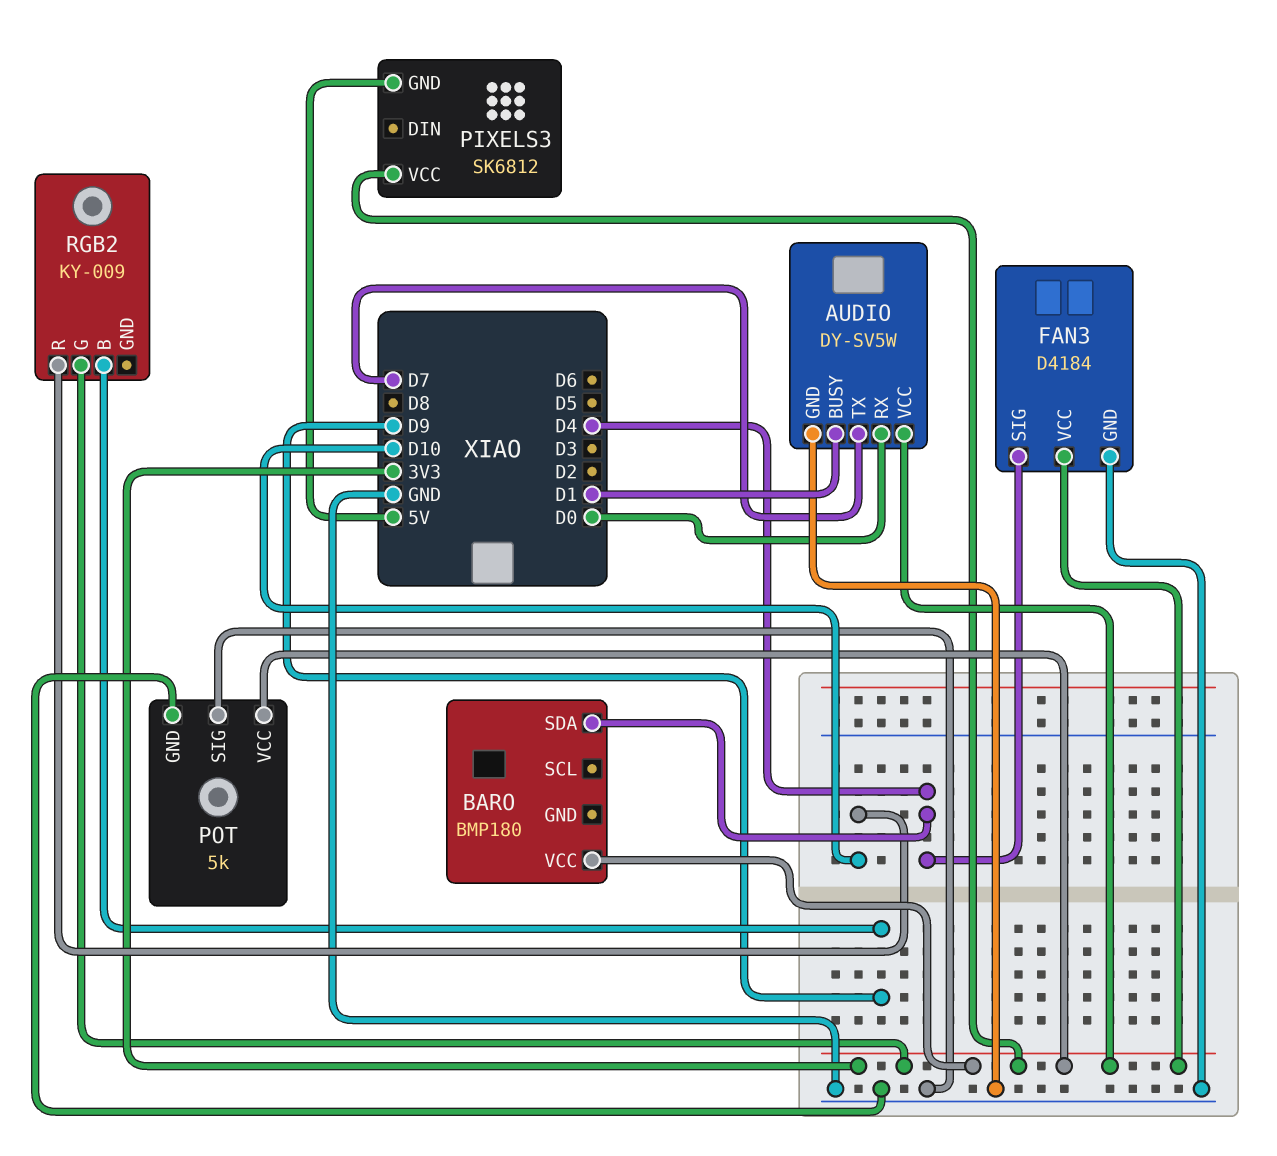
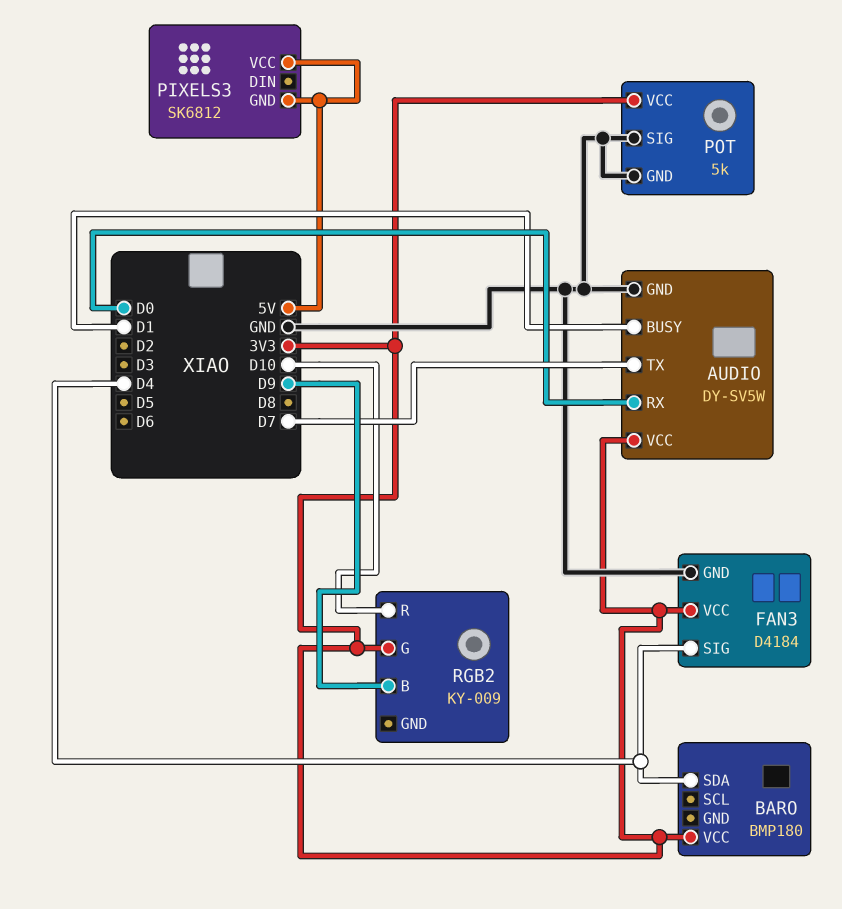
PIXELS3 pin VCC: 3V3 -> 5V

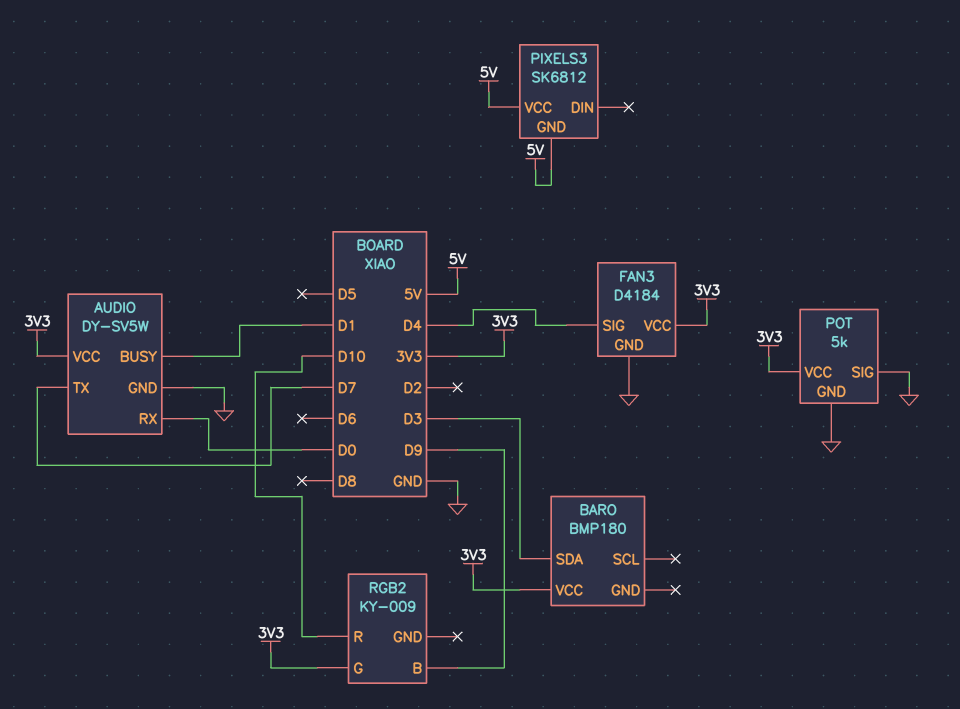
BARO pin SDA: D4 -> D3

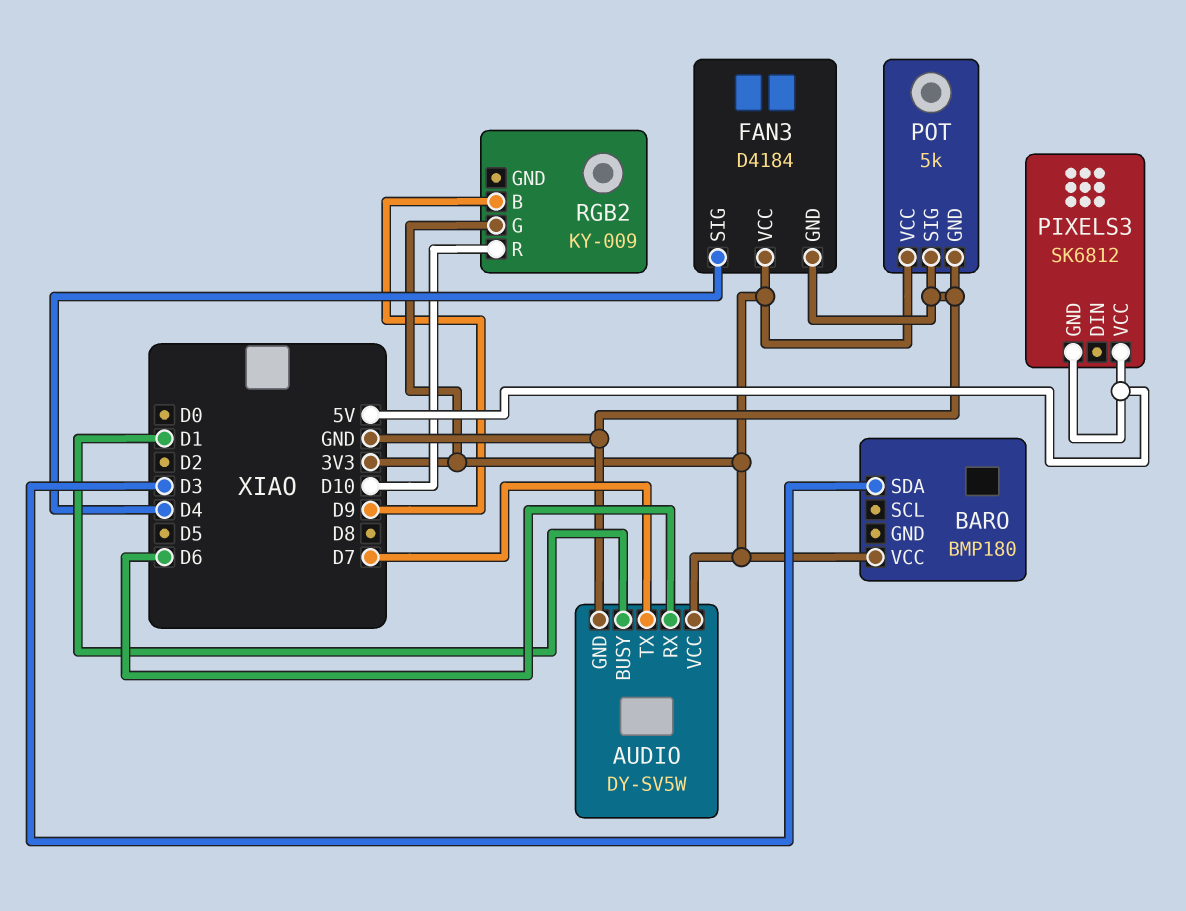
AUDIO pin RX: D0 -> D6

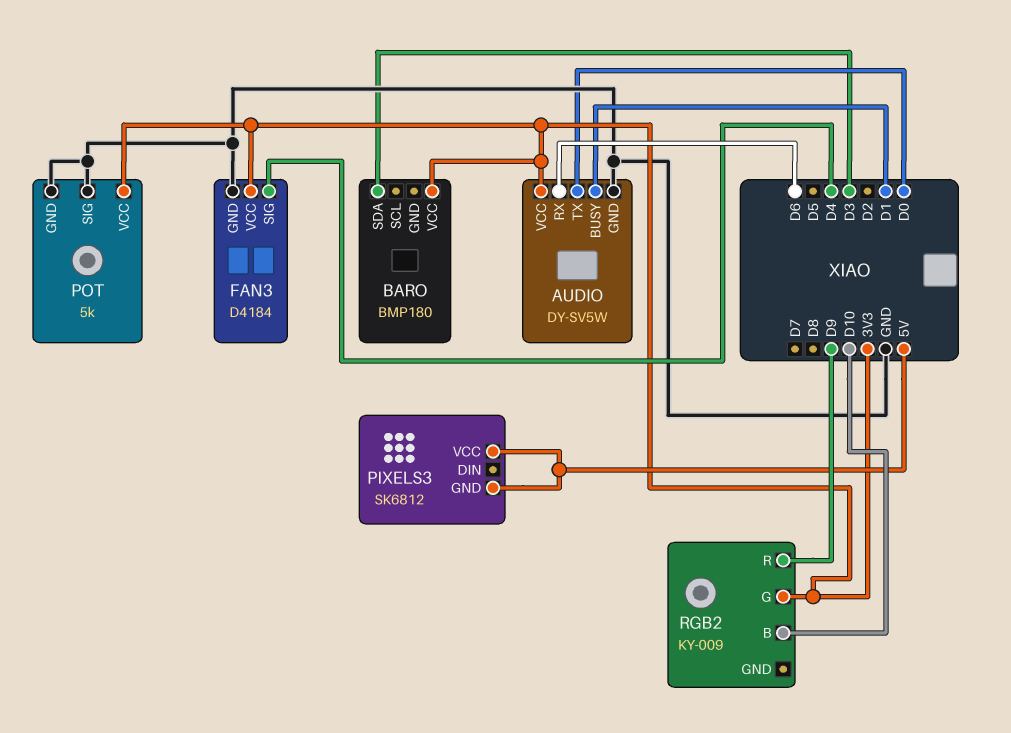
AUDIO pin TX: D7 -> D0
RGB2 pin B: D9 -> D10
RGB2 pin R: D10 -> D9

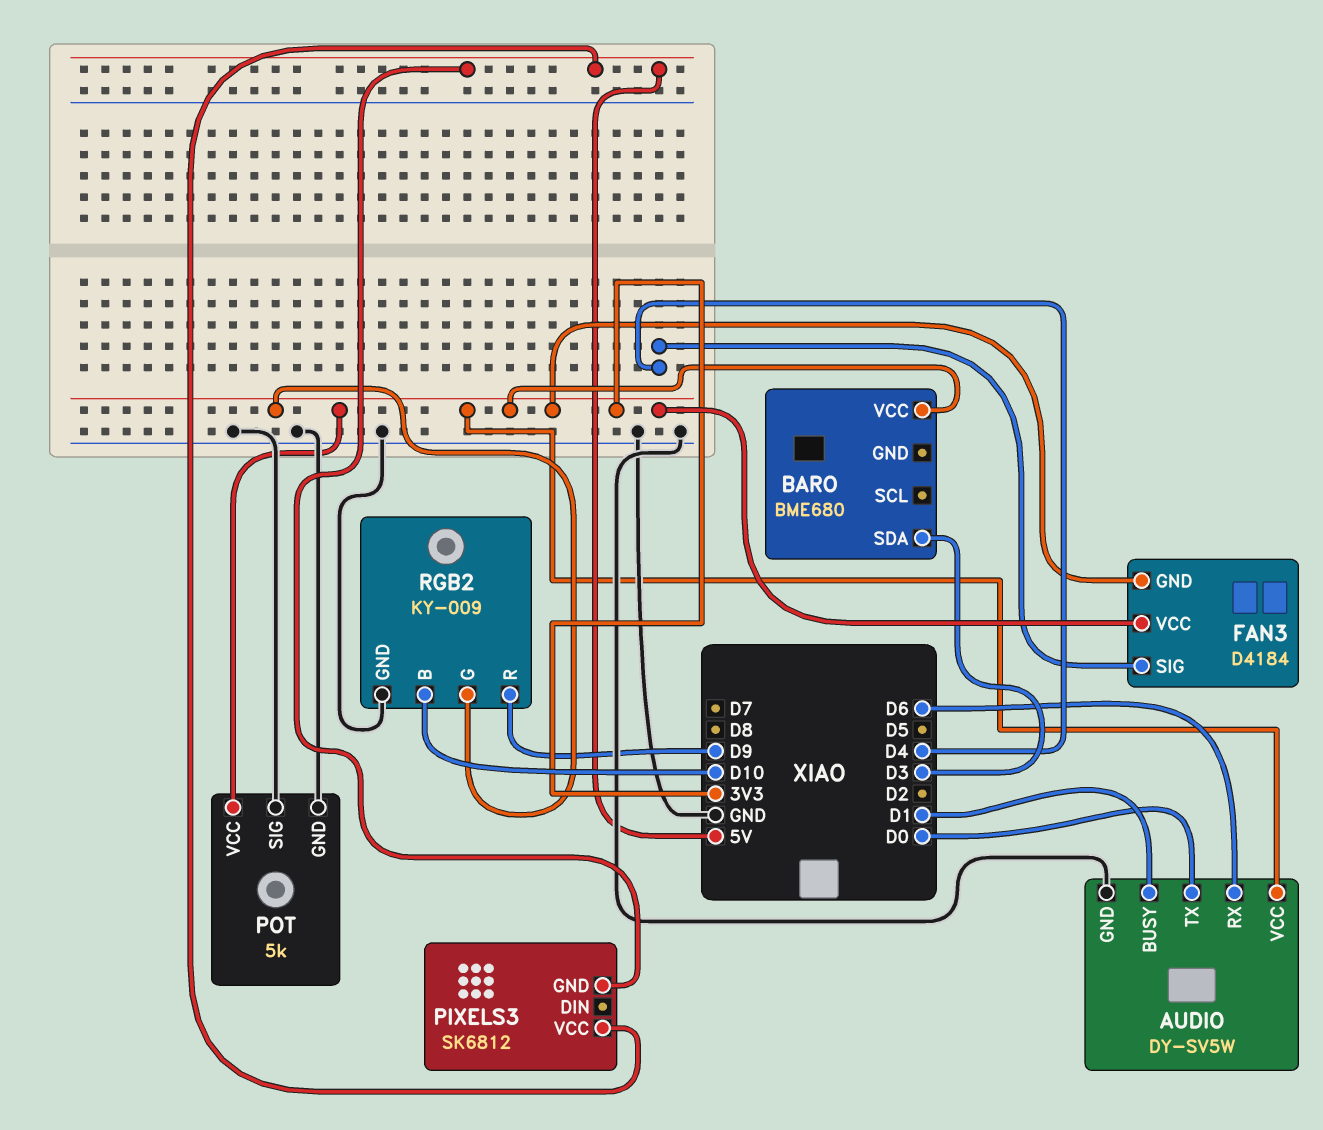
BARO: BMP180 -> BME680
FAN3 pin GND: GND -> 3V3
RGB2 pin GND: none -> GND

